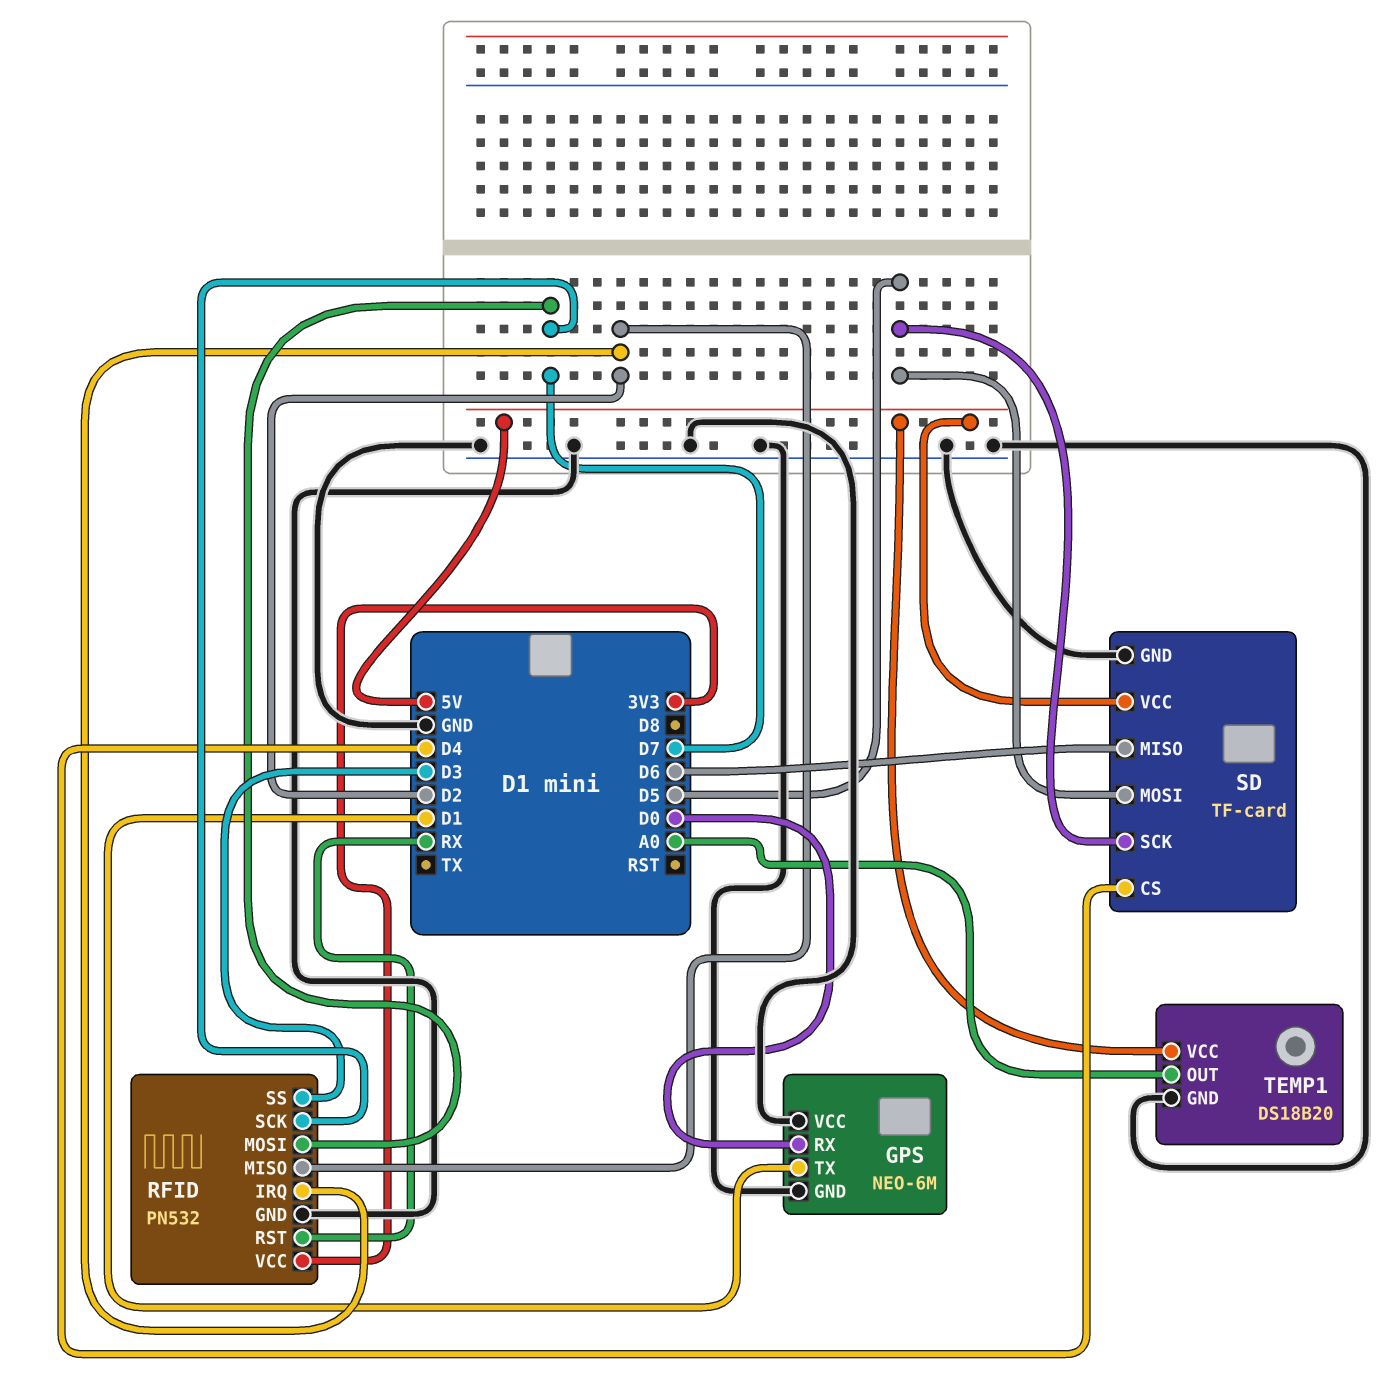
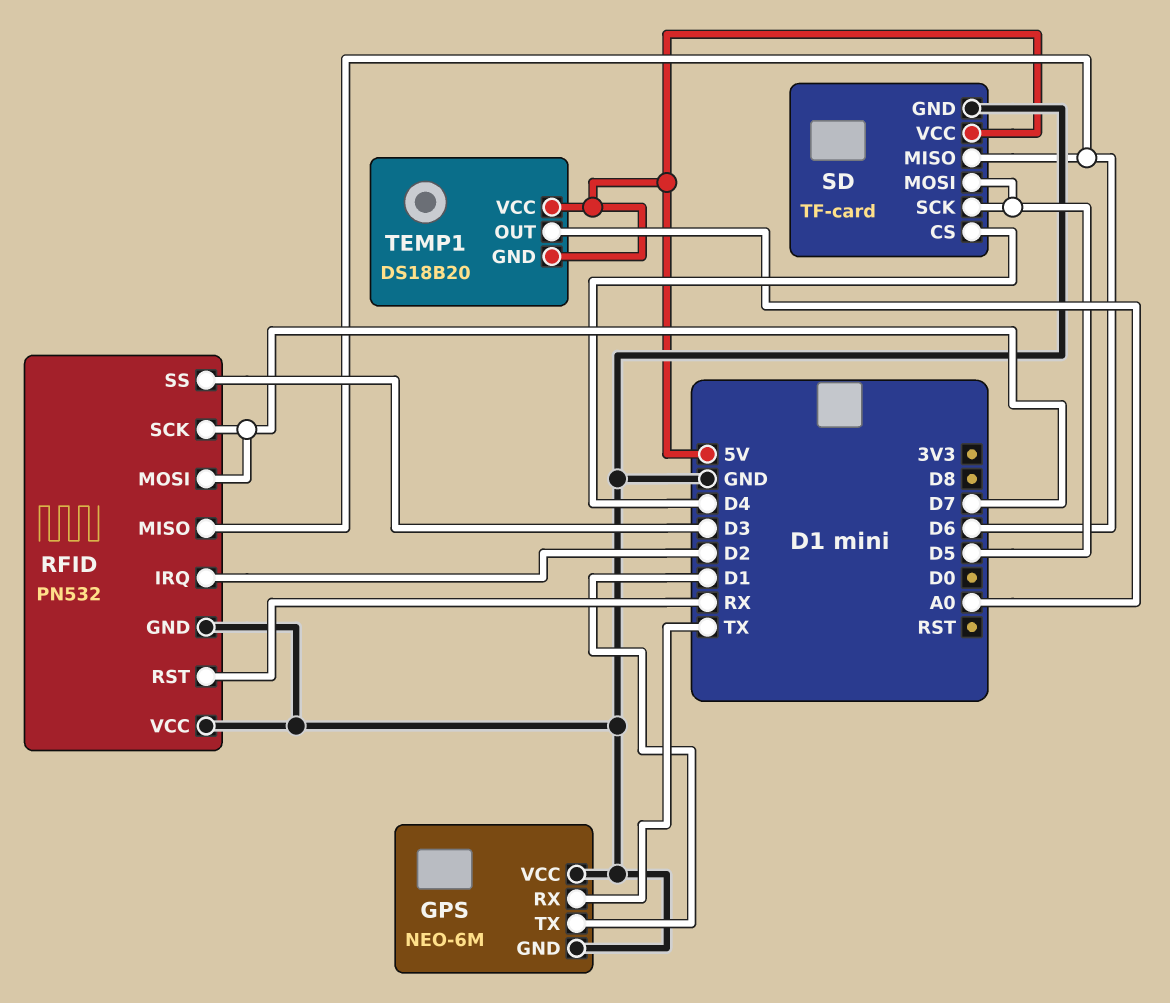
GPS pin RX: D0 -> TX
RFID pin MISO: D2 -> D6
RFID pin VCC: 3V3 -> GND
TEMP1 pin GND: GND -> 5V

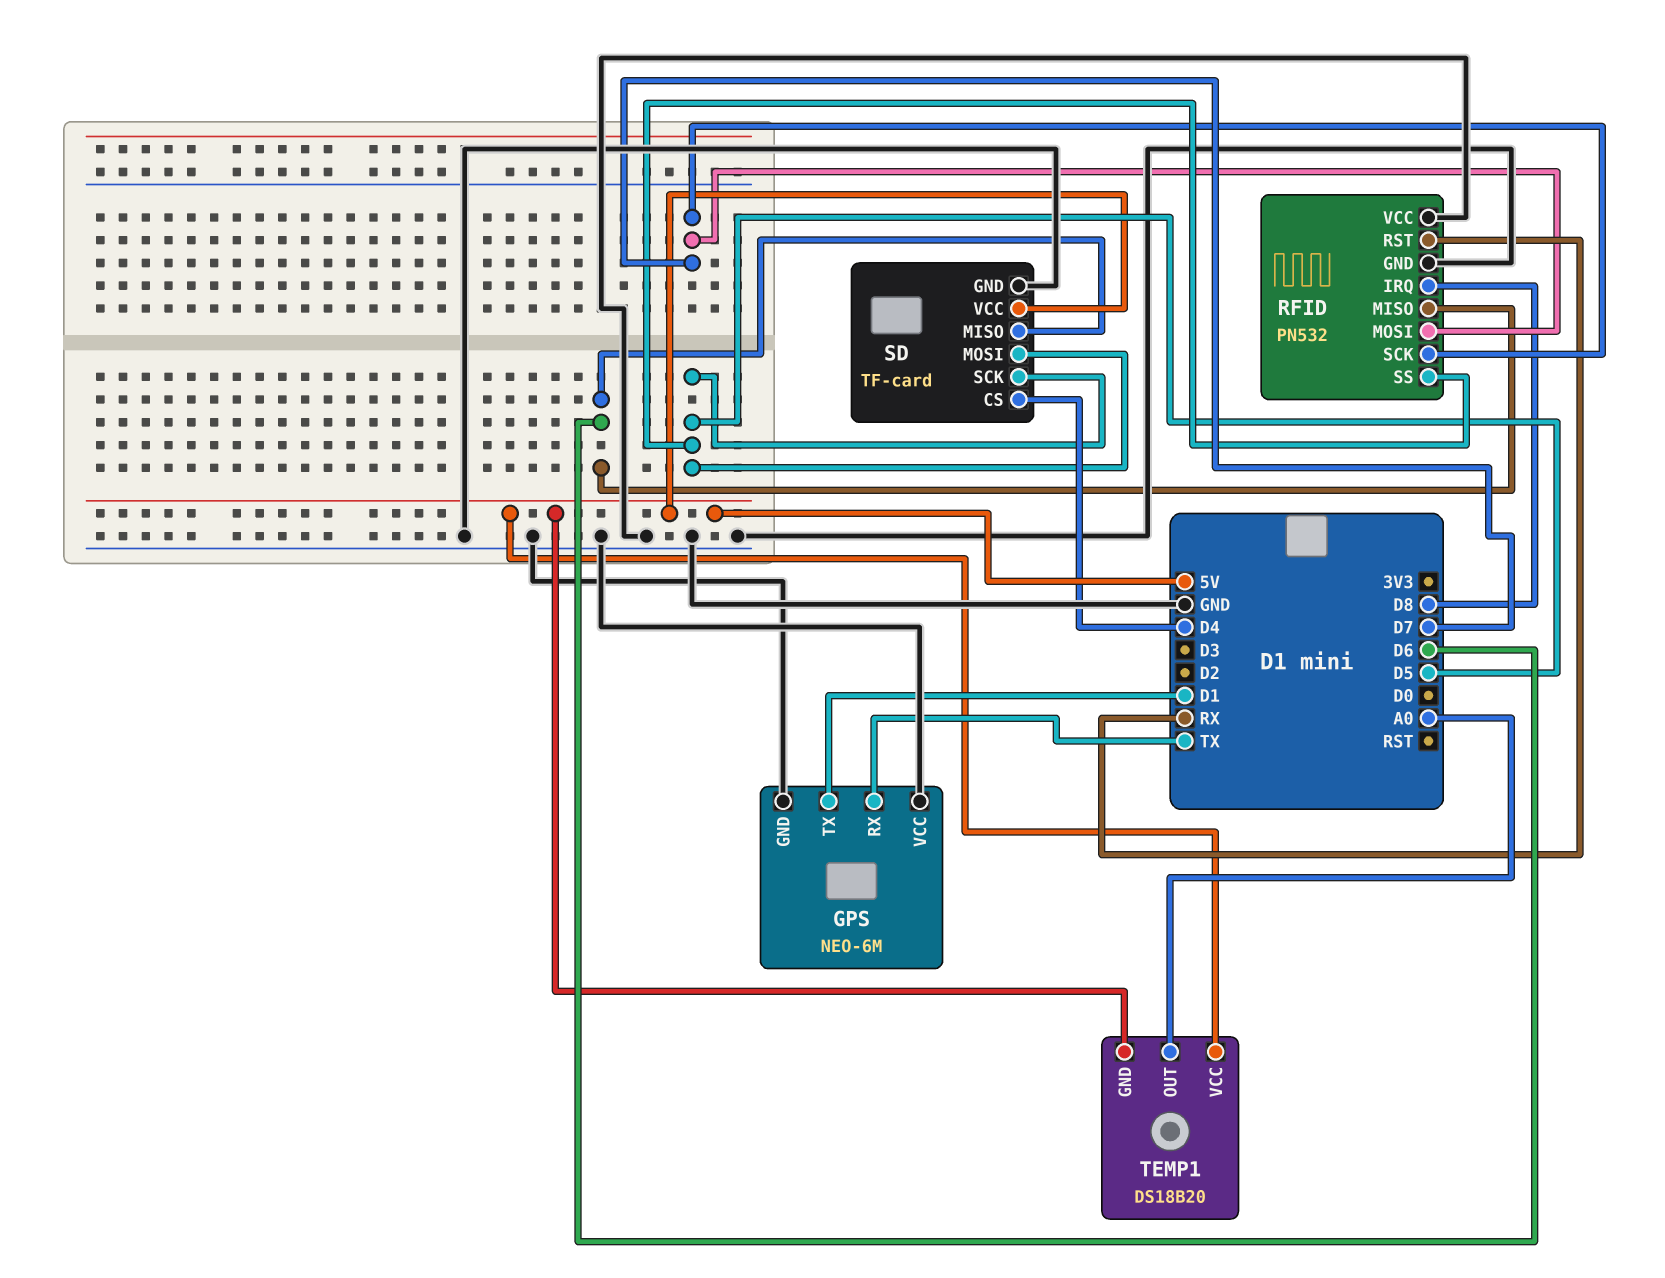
RFID pin IRQ: D2 -> D8
RFID pin SS: D3 -> D5

